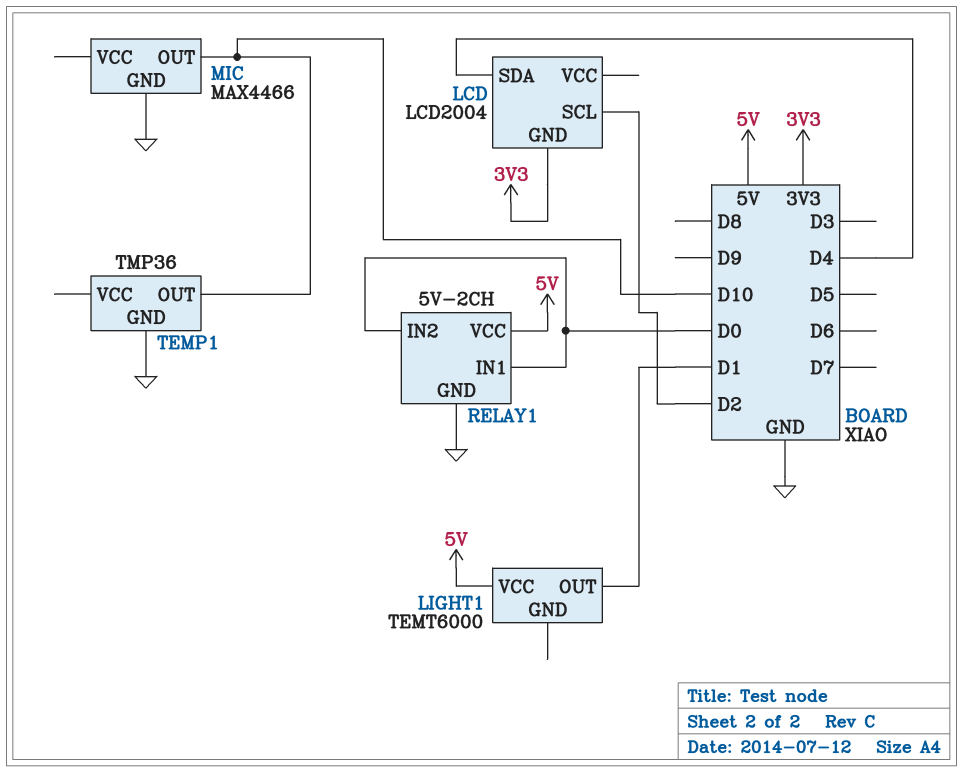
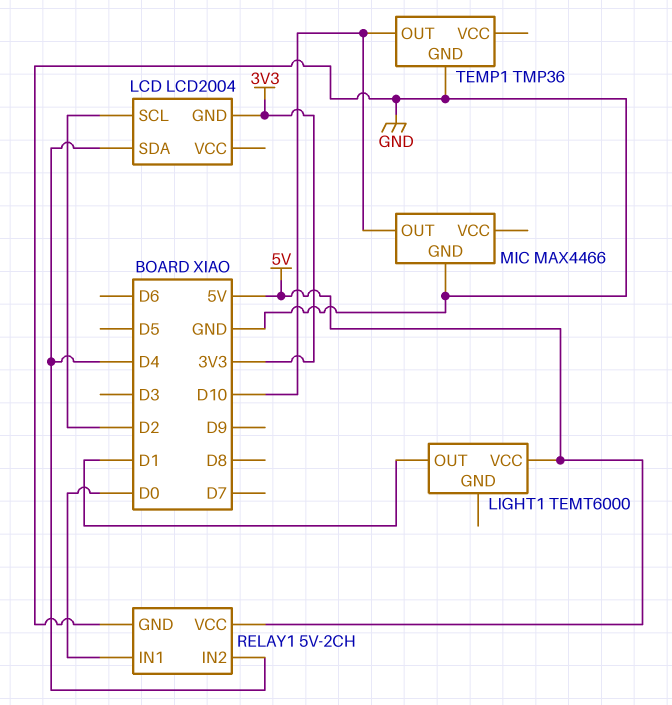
RELAY1 pin IN2: D0 -> D4

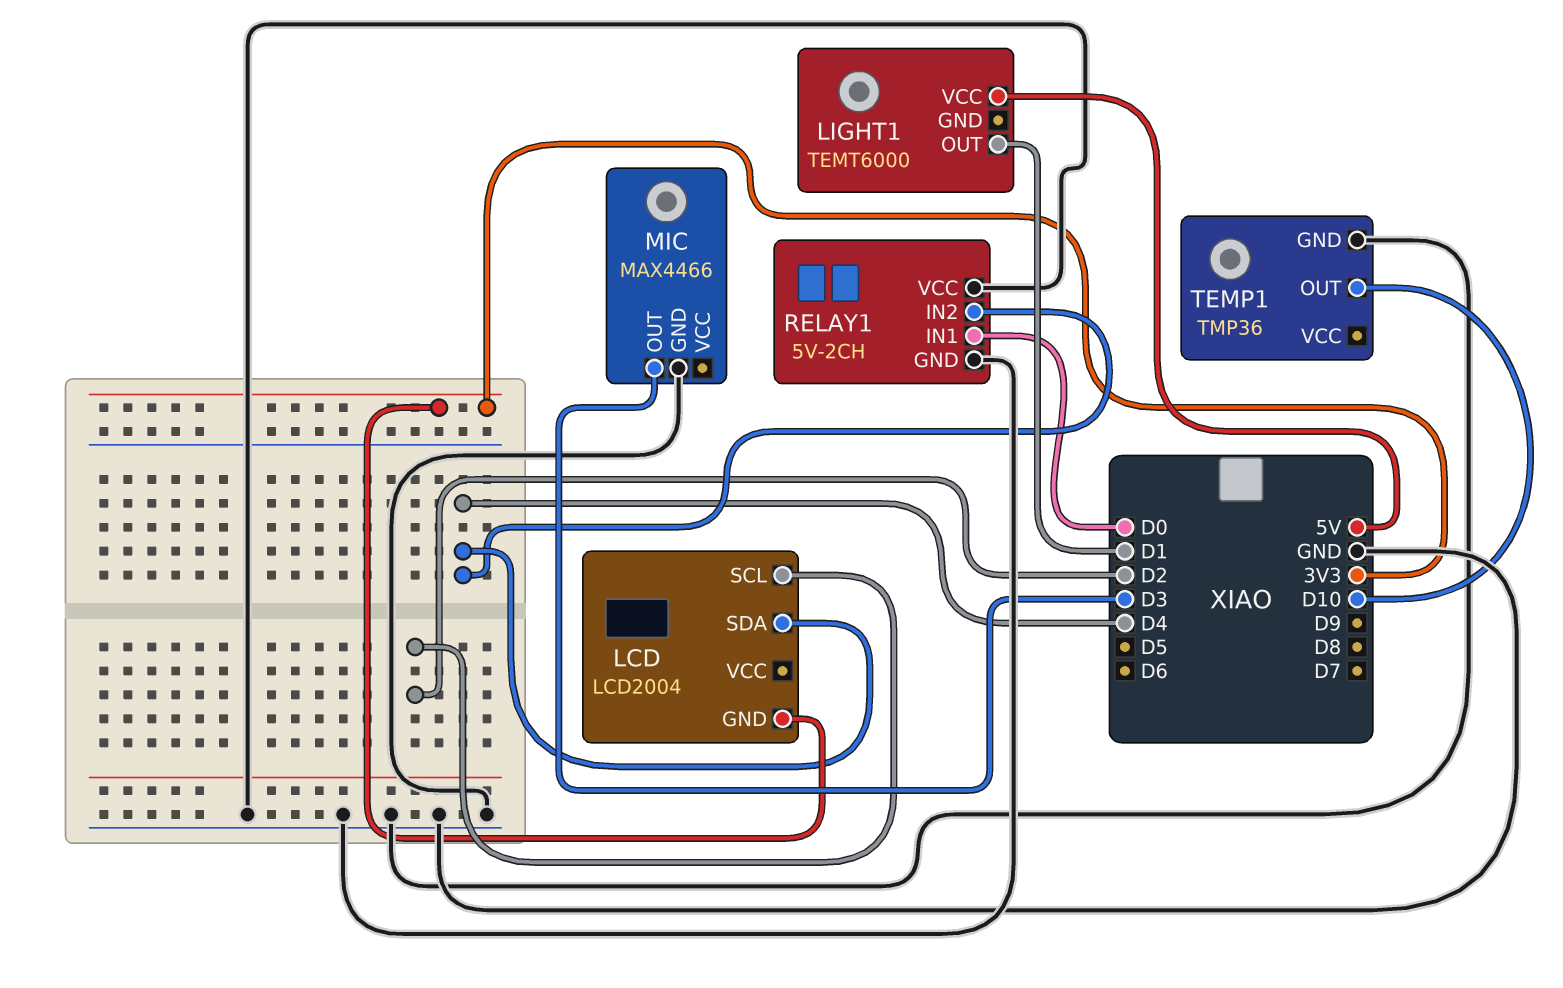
MIC pin OUT: D10 -> D3
RELAY1 pin VCC: 5V -> GND

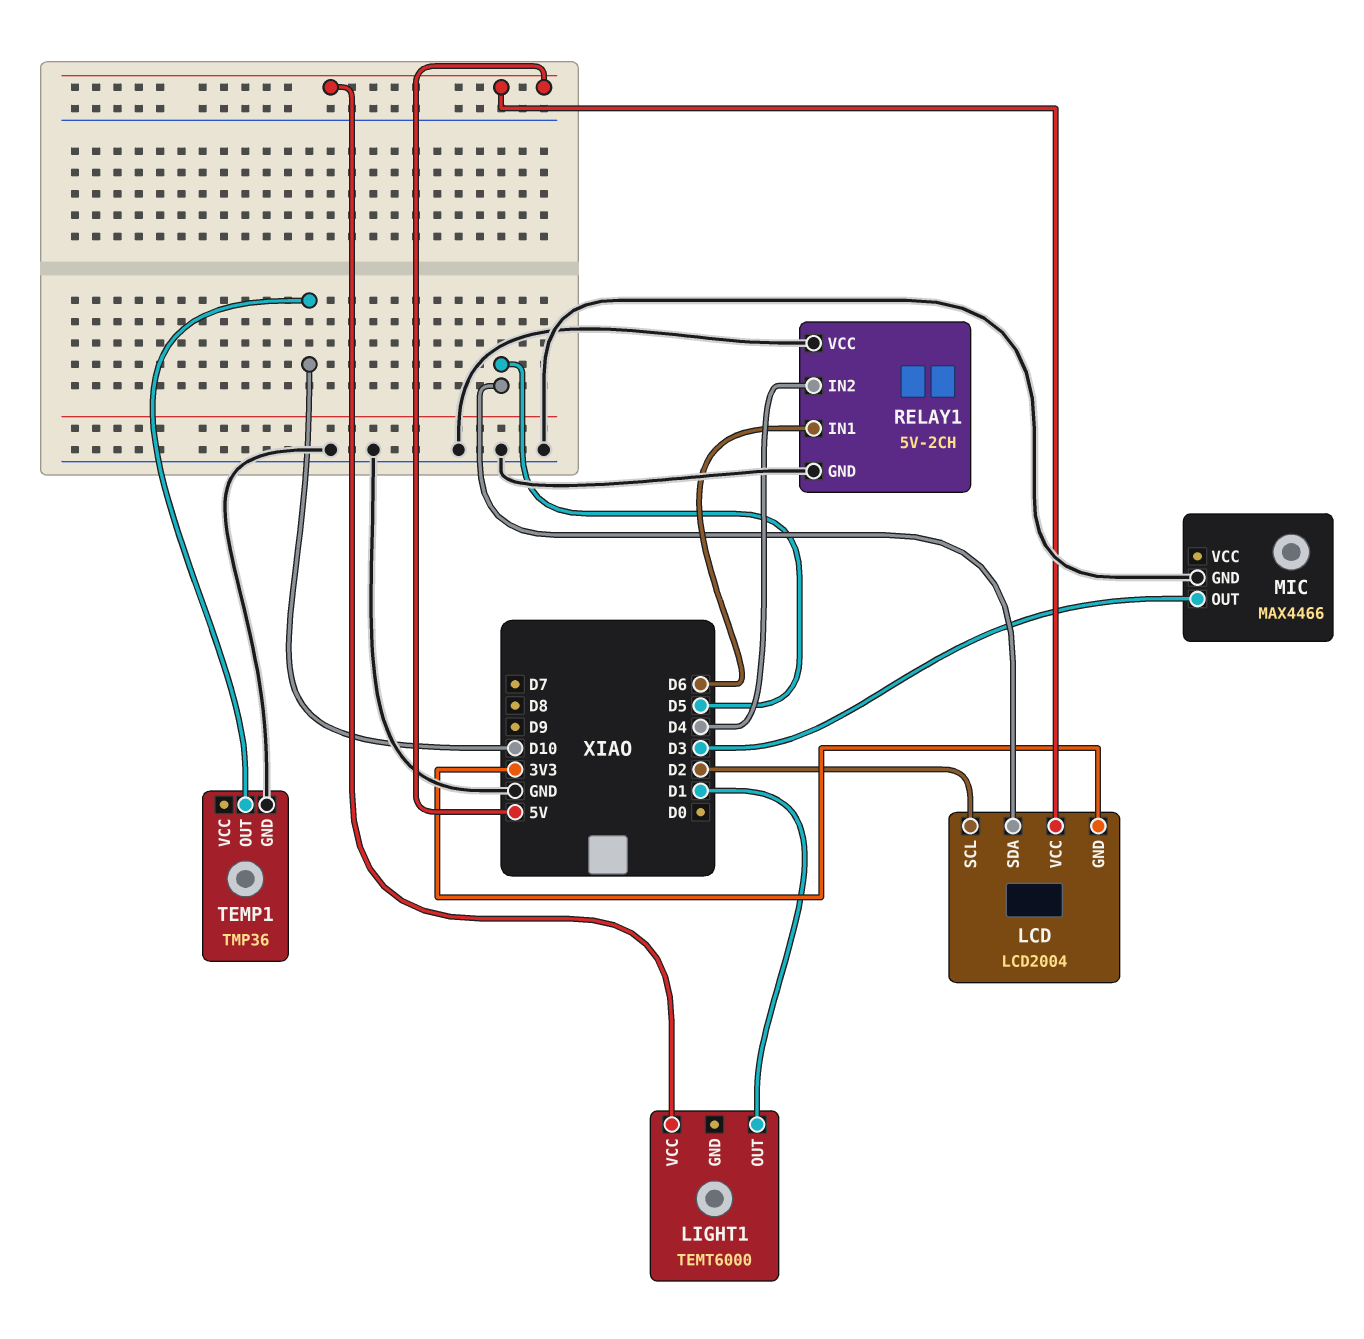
LCD pin SDA: D4 -> D5
LCD pin VCC: none -> 5V
RELAY1 pin IN1: D0 -> D6

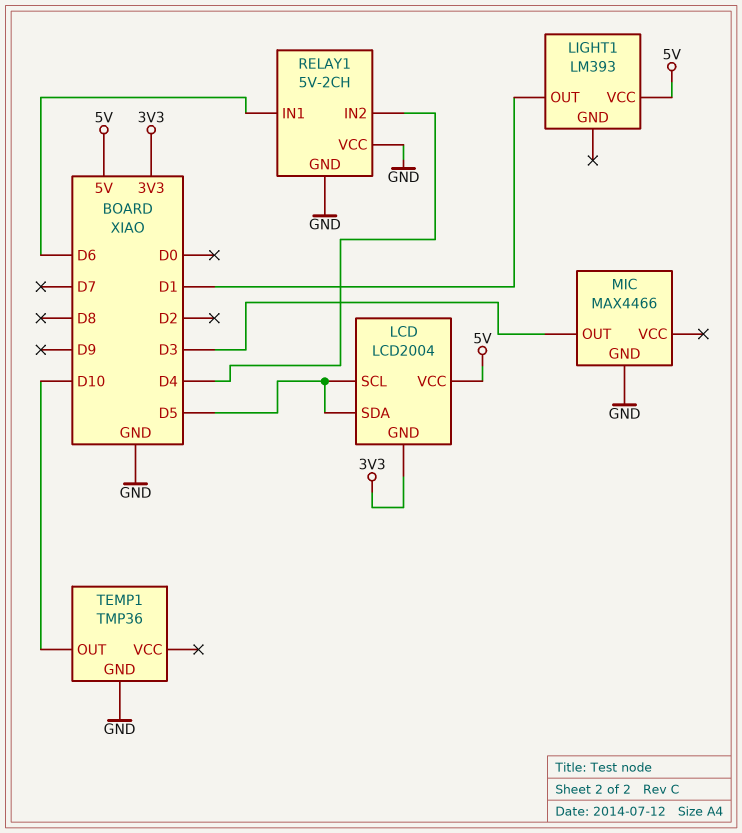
LCD pin SCL: D2 -> D5
LIGHT1: TEMT6000 -> LM393

